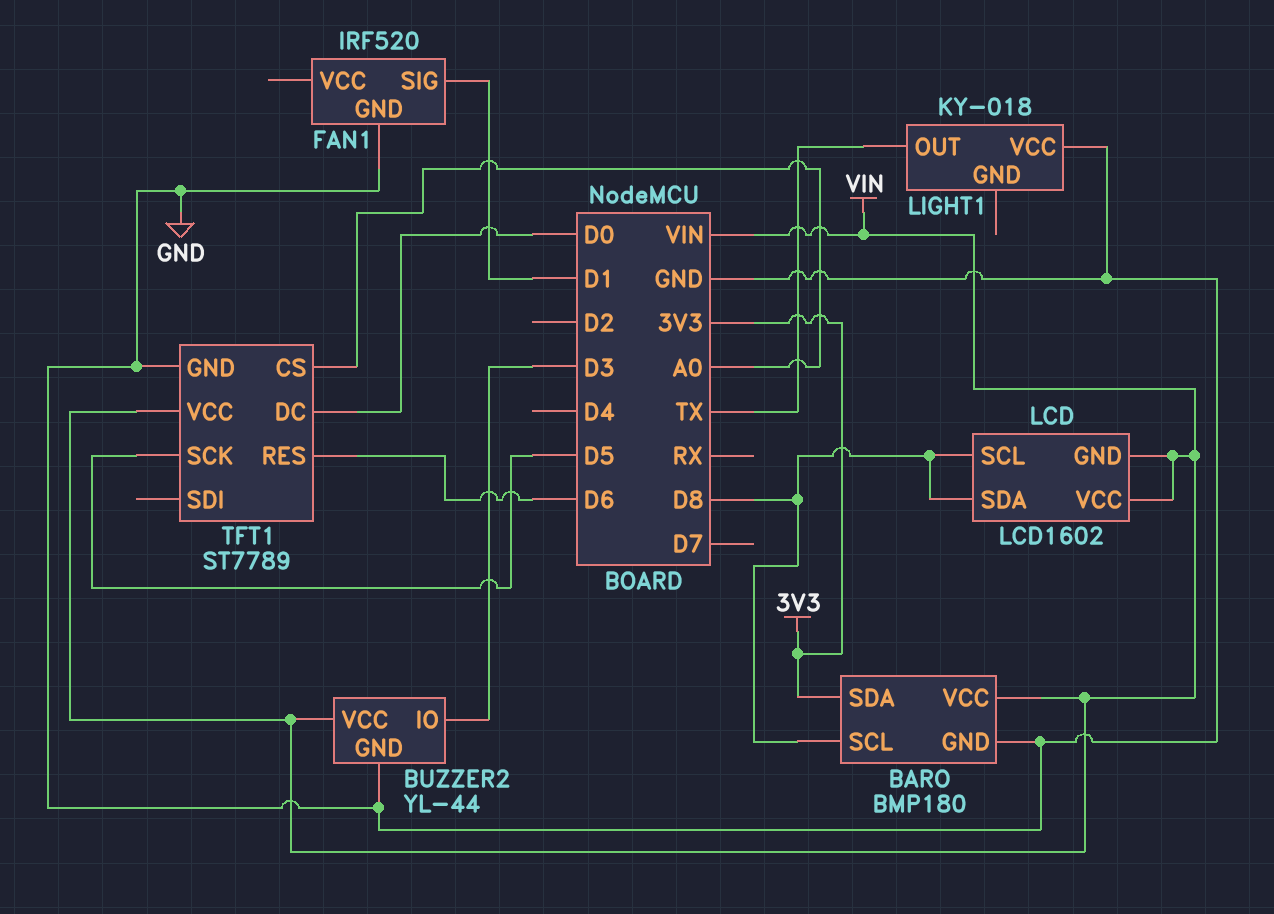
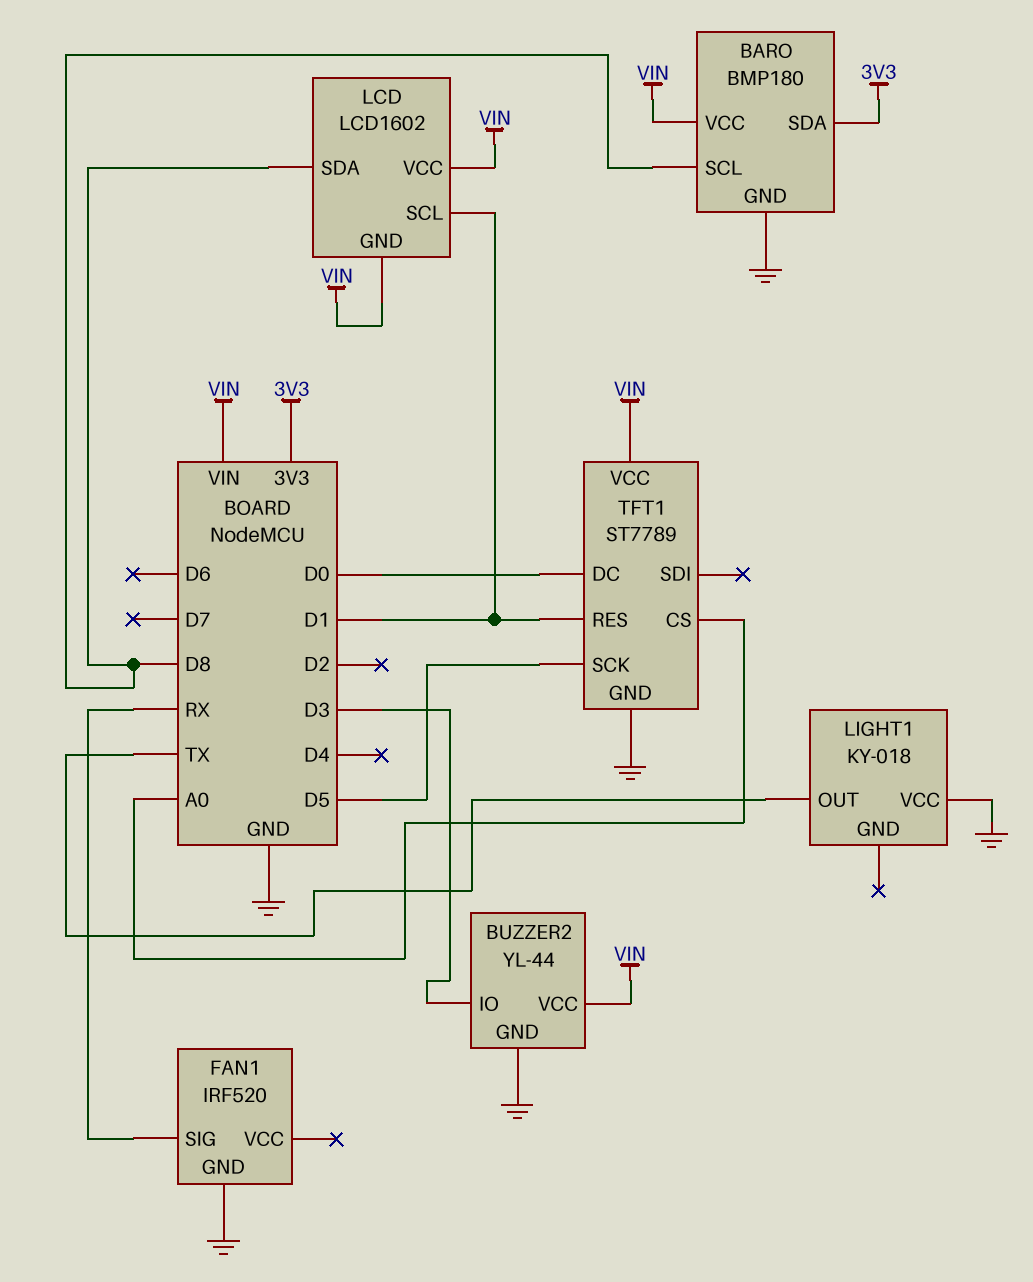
FAN1 pin SIG: D1 -> RX
LCD pin SCL: D8 -> D1
TFT1 pin RES: D6 -> D1

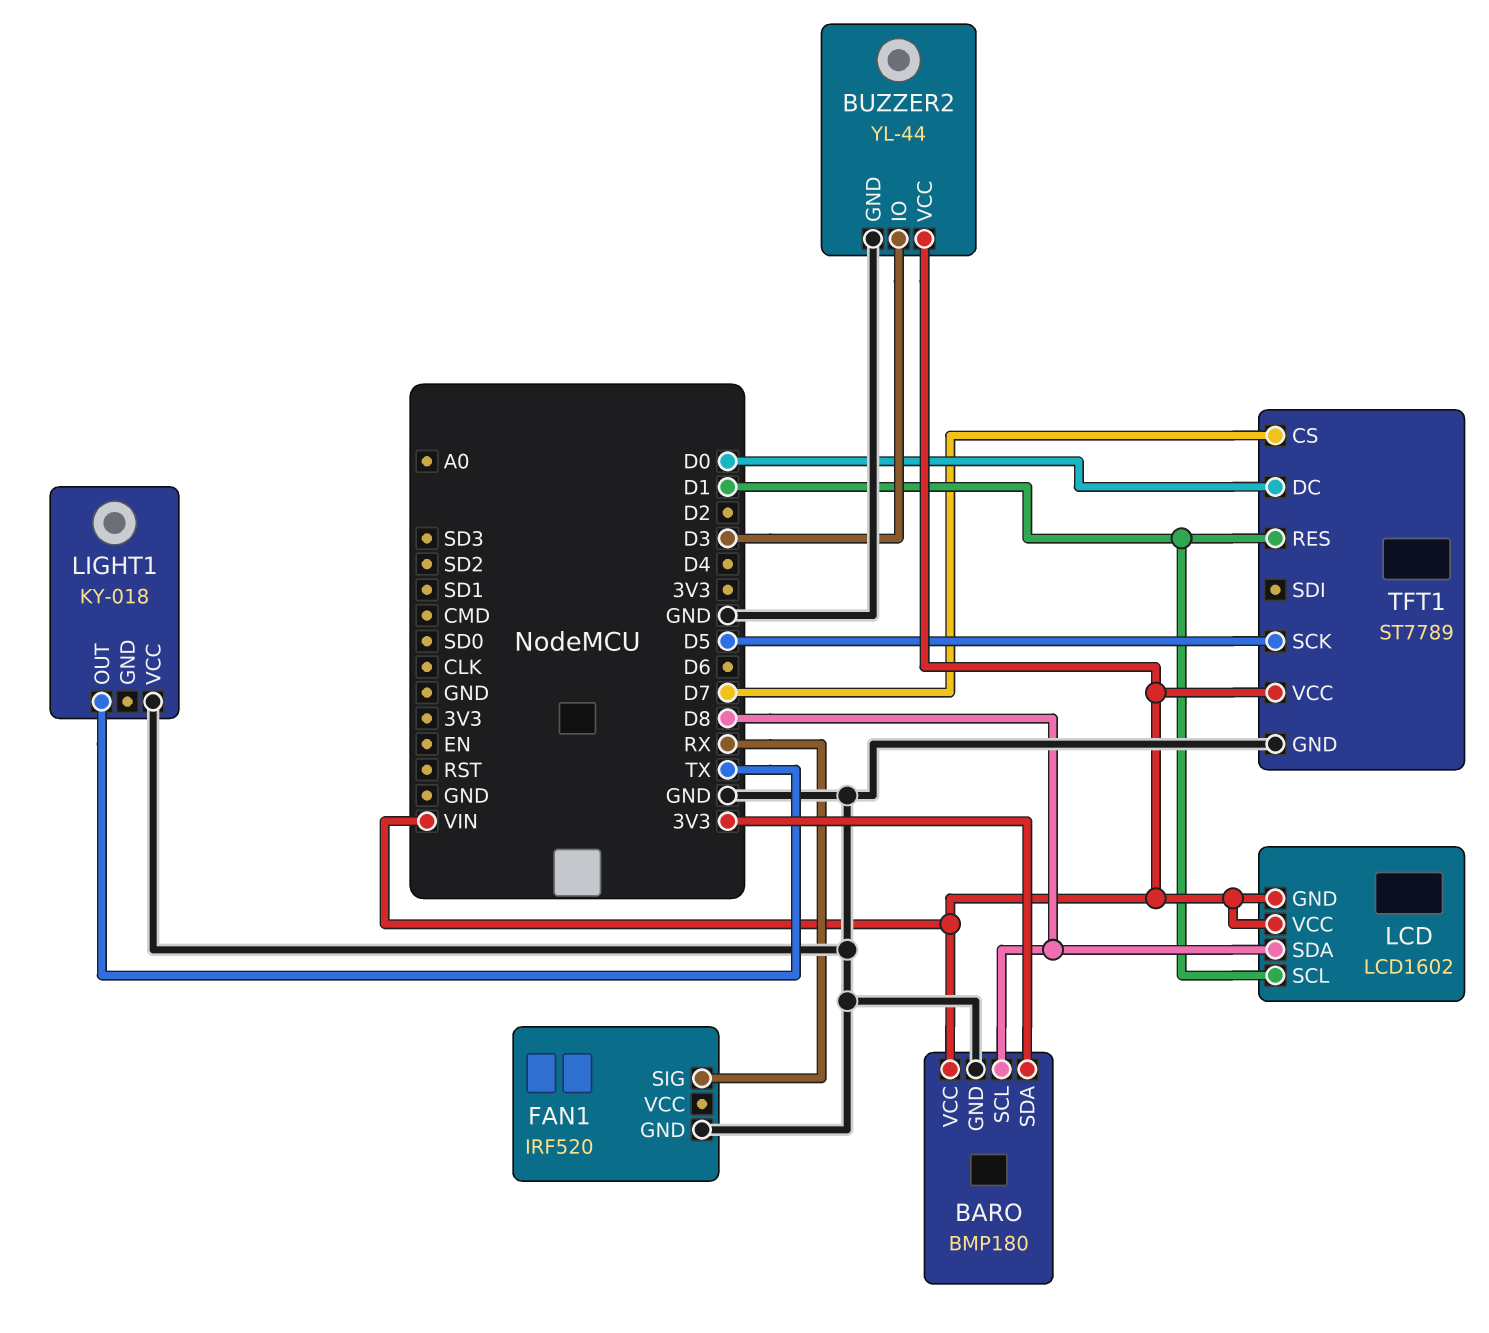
TFT1 pin CS: A0 -> D7

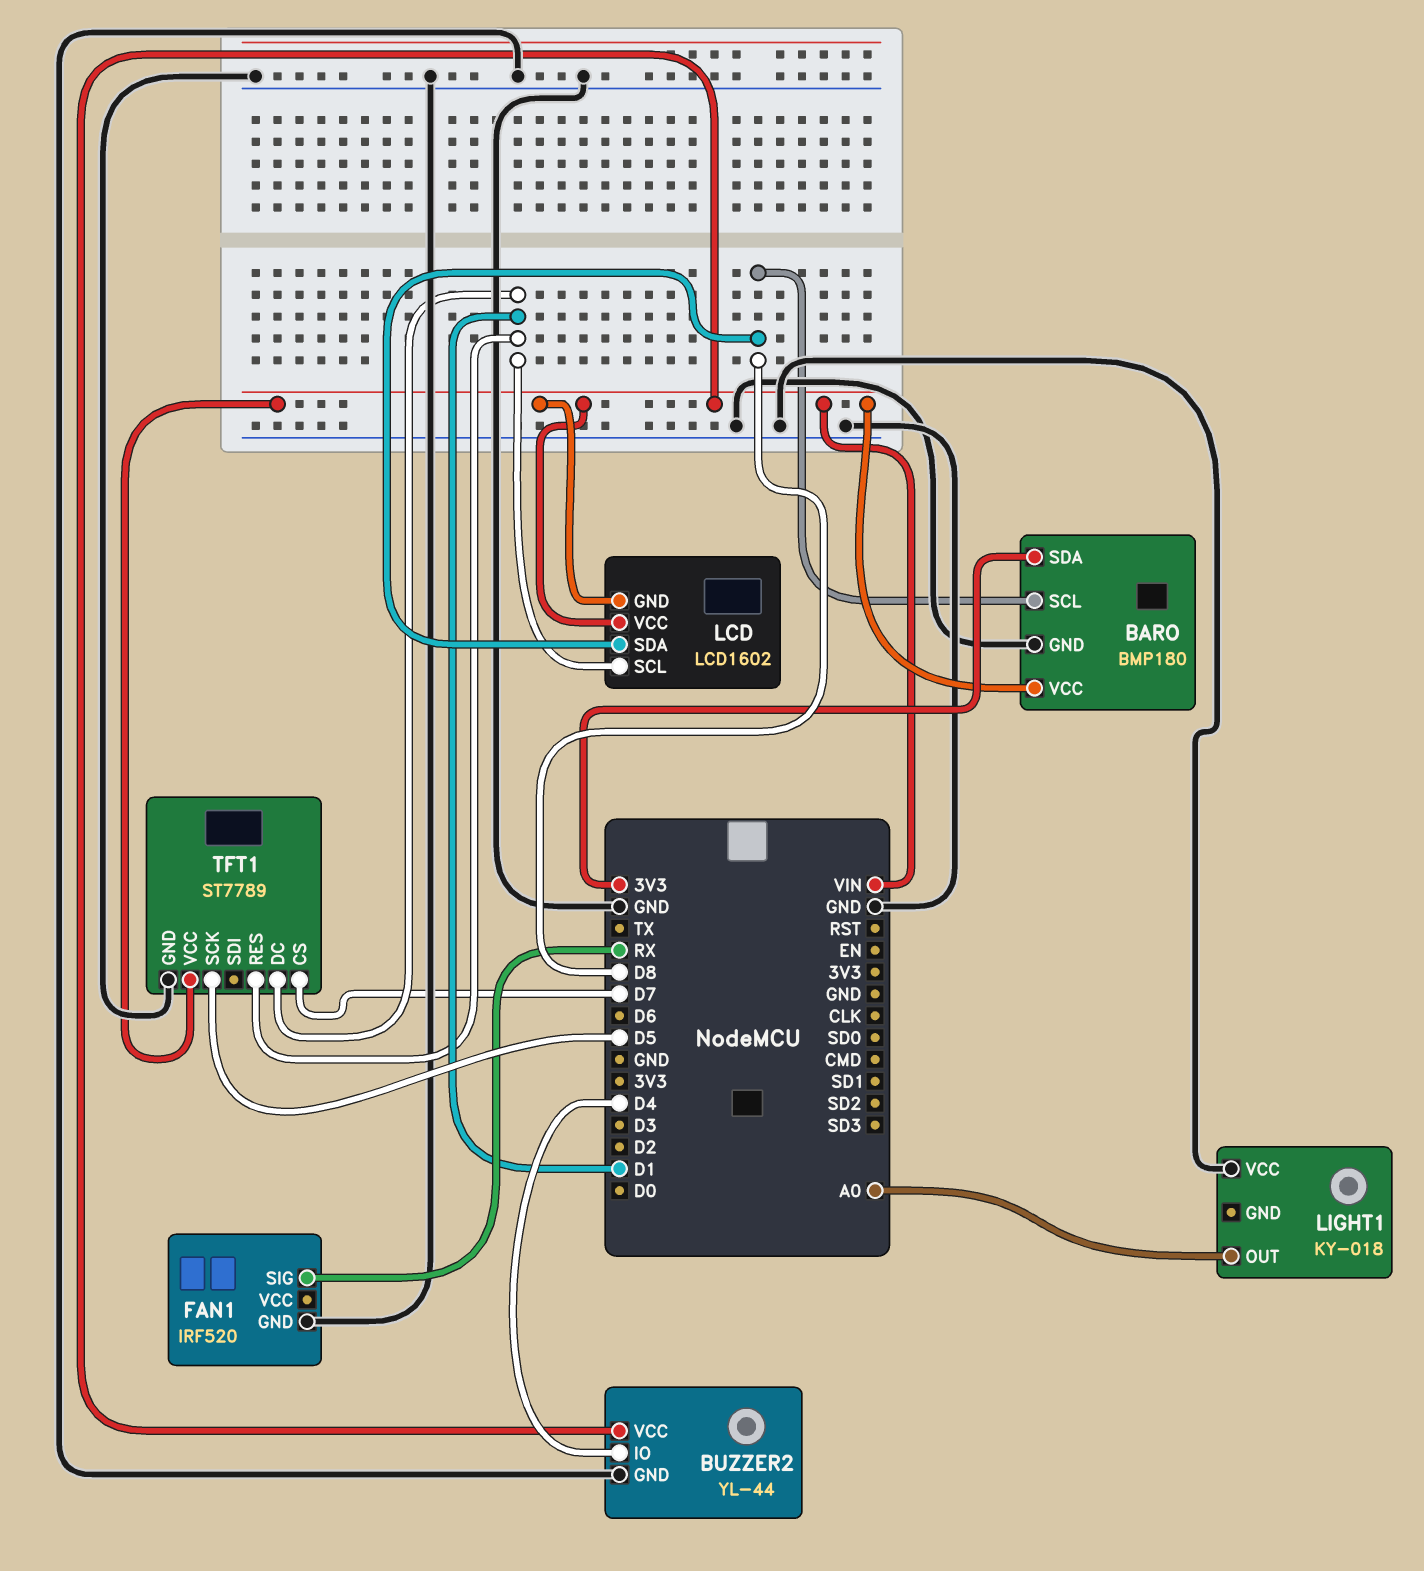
BUZZER2 pin IO: D3 -> D4
LIGHT1 pin OUT: TX -> A0
TFT1 pin DC: D0 -> D1

